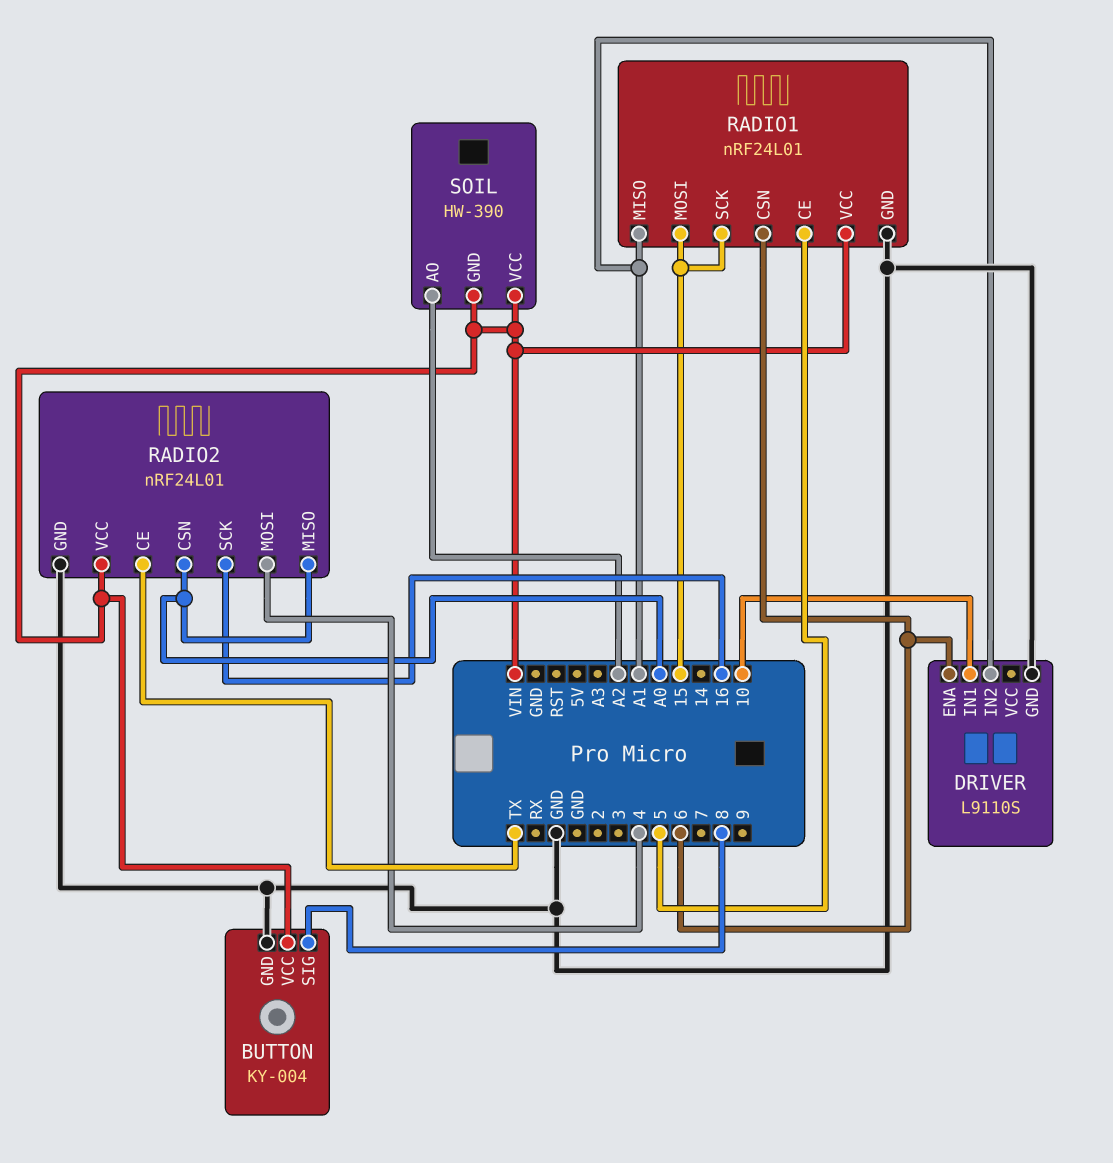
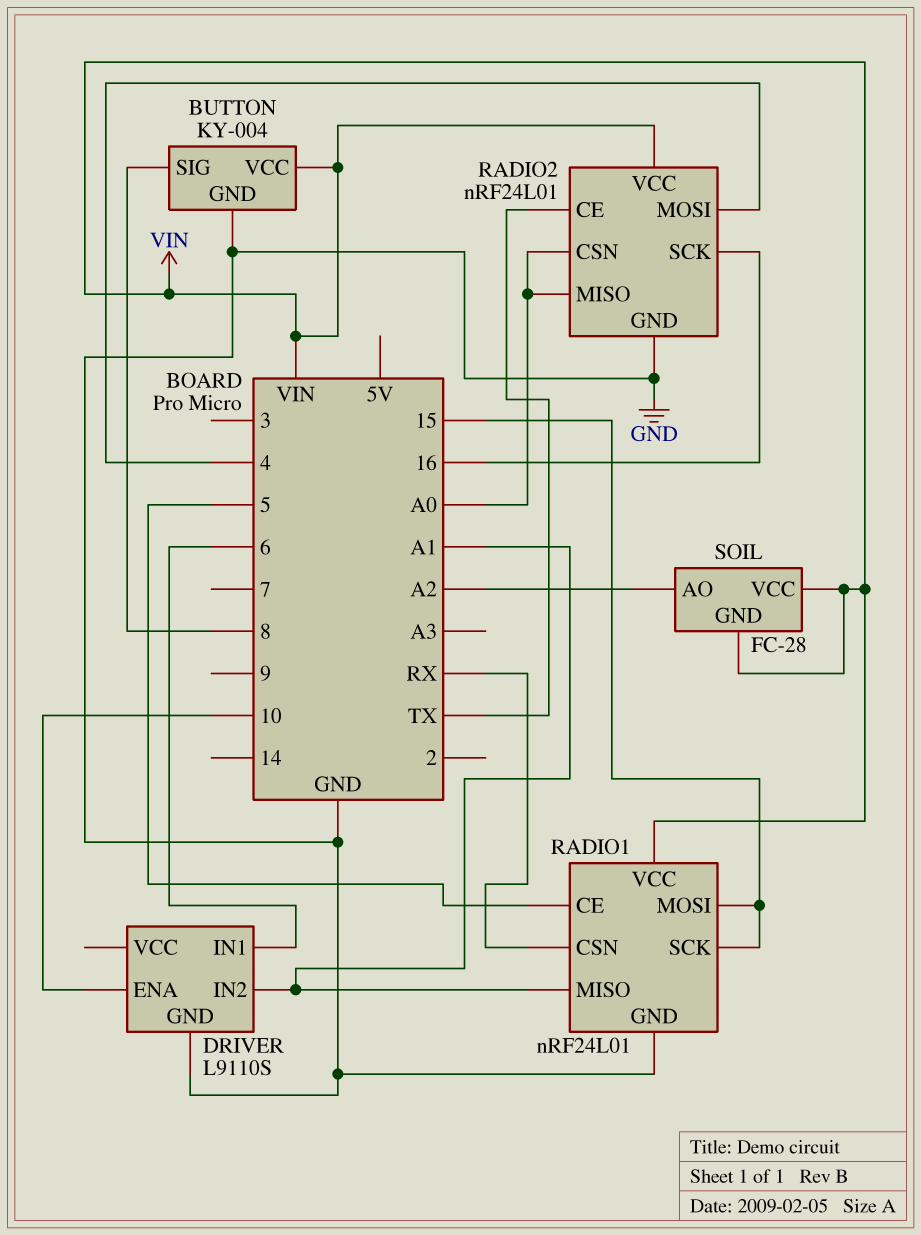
DRIVER pin ENA: 6 -> 10
DRIVER pin IN1: 10 -> 6
RADIO1 pin CSN: 6 -> RX
SOIL: HW-390 -> FC-28

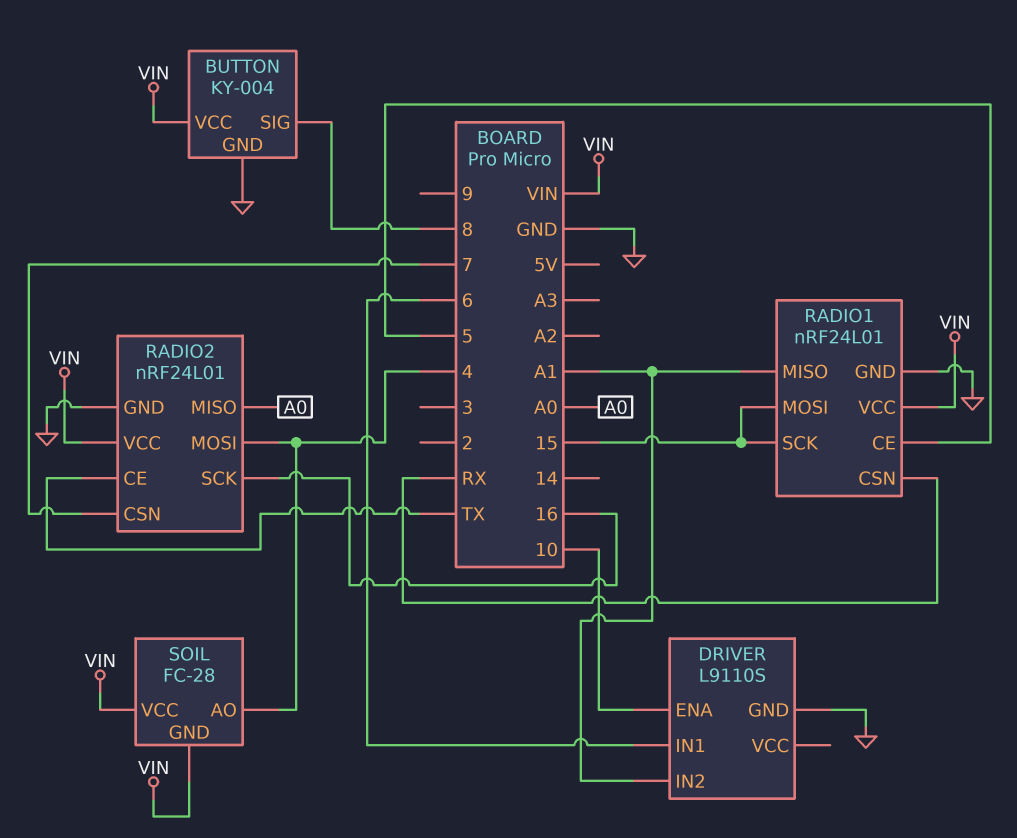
RADIO2 pin CSN: A0 -> 7
SOIL pin AO: A2 -> 4

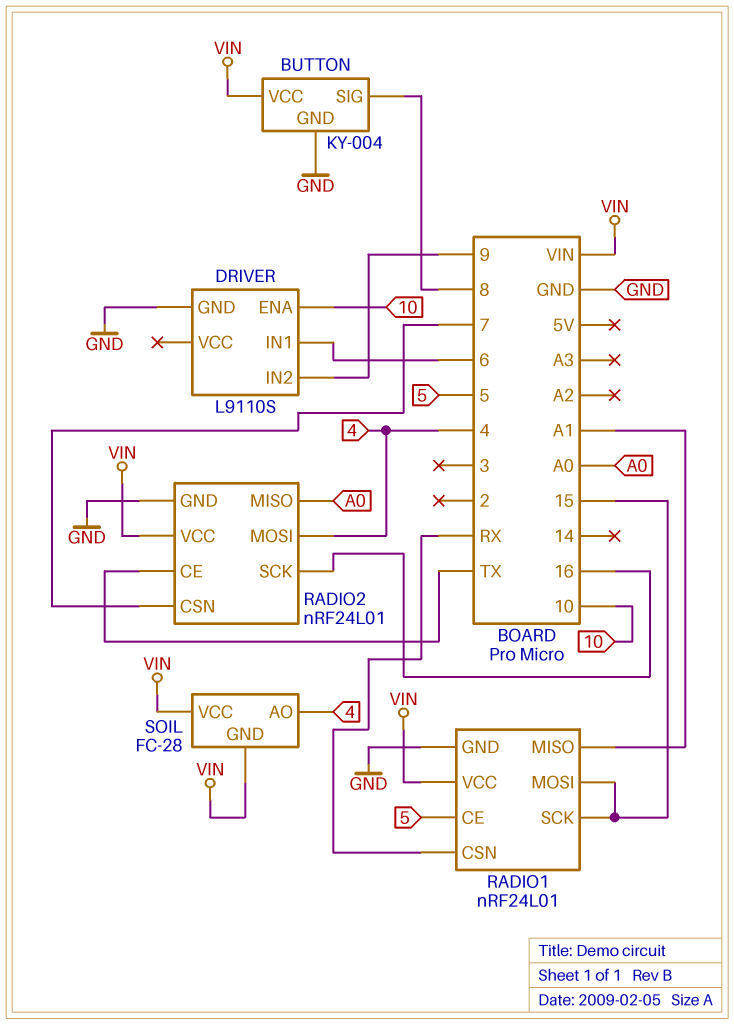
DRIVER pin IN2: A1 -> 9

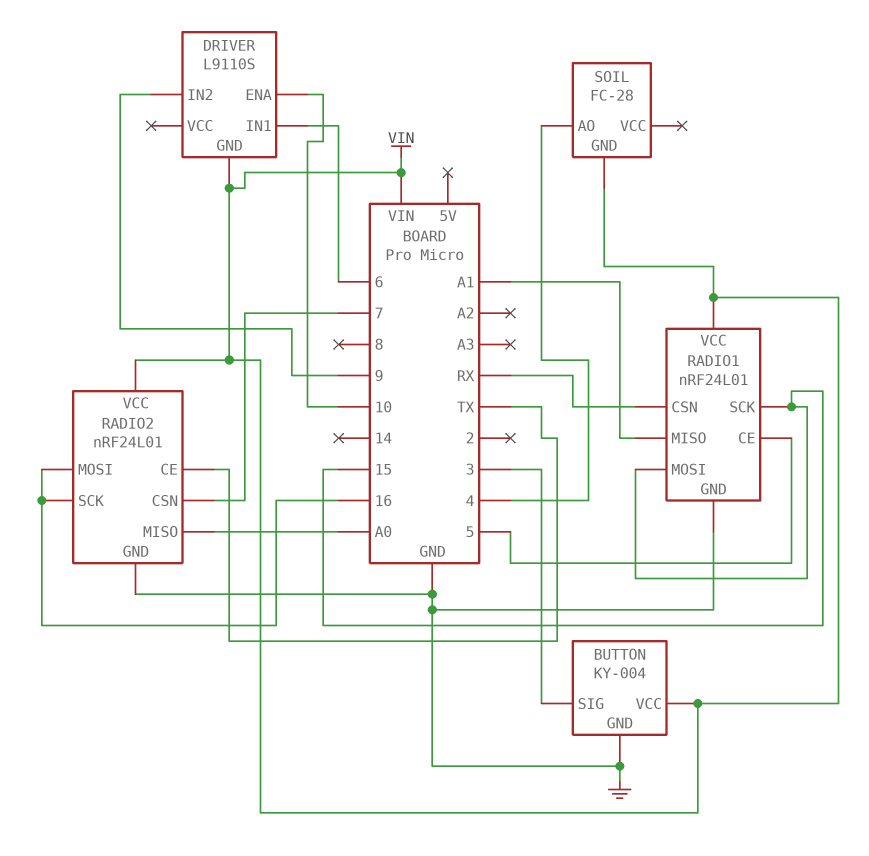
BUTTON pin SIG: 8 -> 3
DRIVER pin GND: GND -> VIN
RADIO2 pin MOSI: 4 -> 16
SOIL pin VCC: VIN -> none

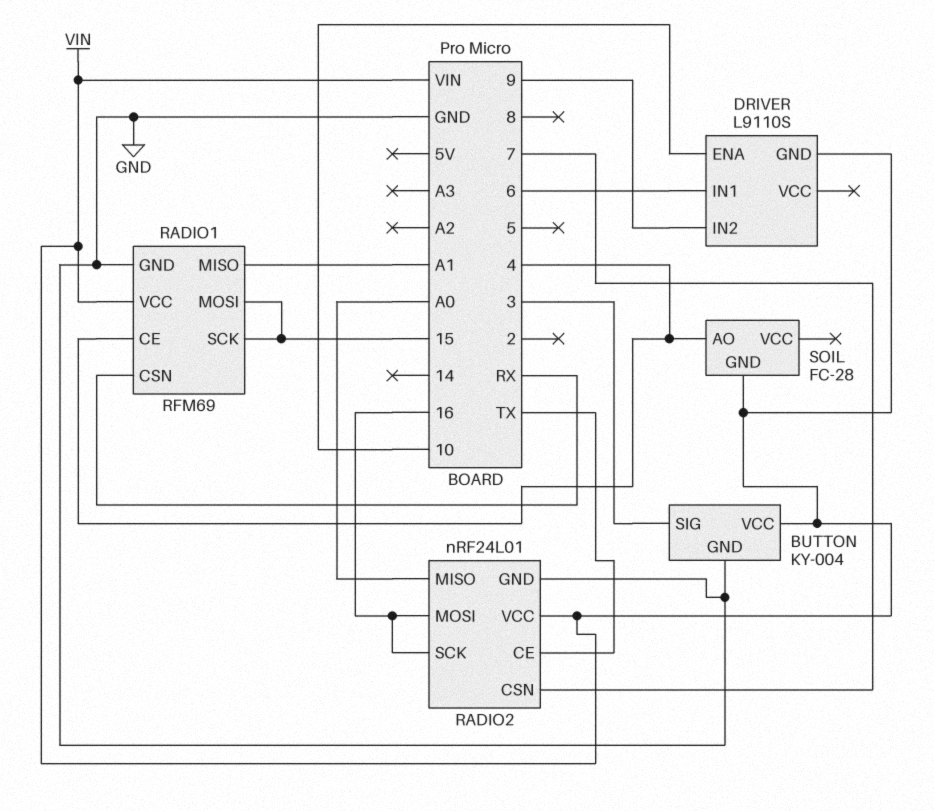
RADIO1: nRF24L01 -> RFM69
RADIO1 pin CE: 5 -> 4

